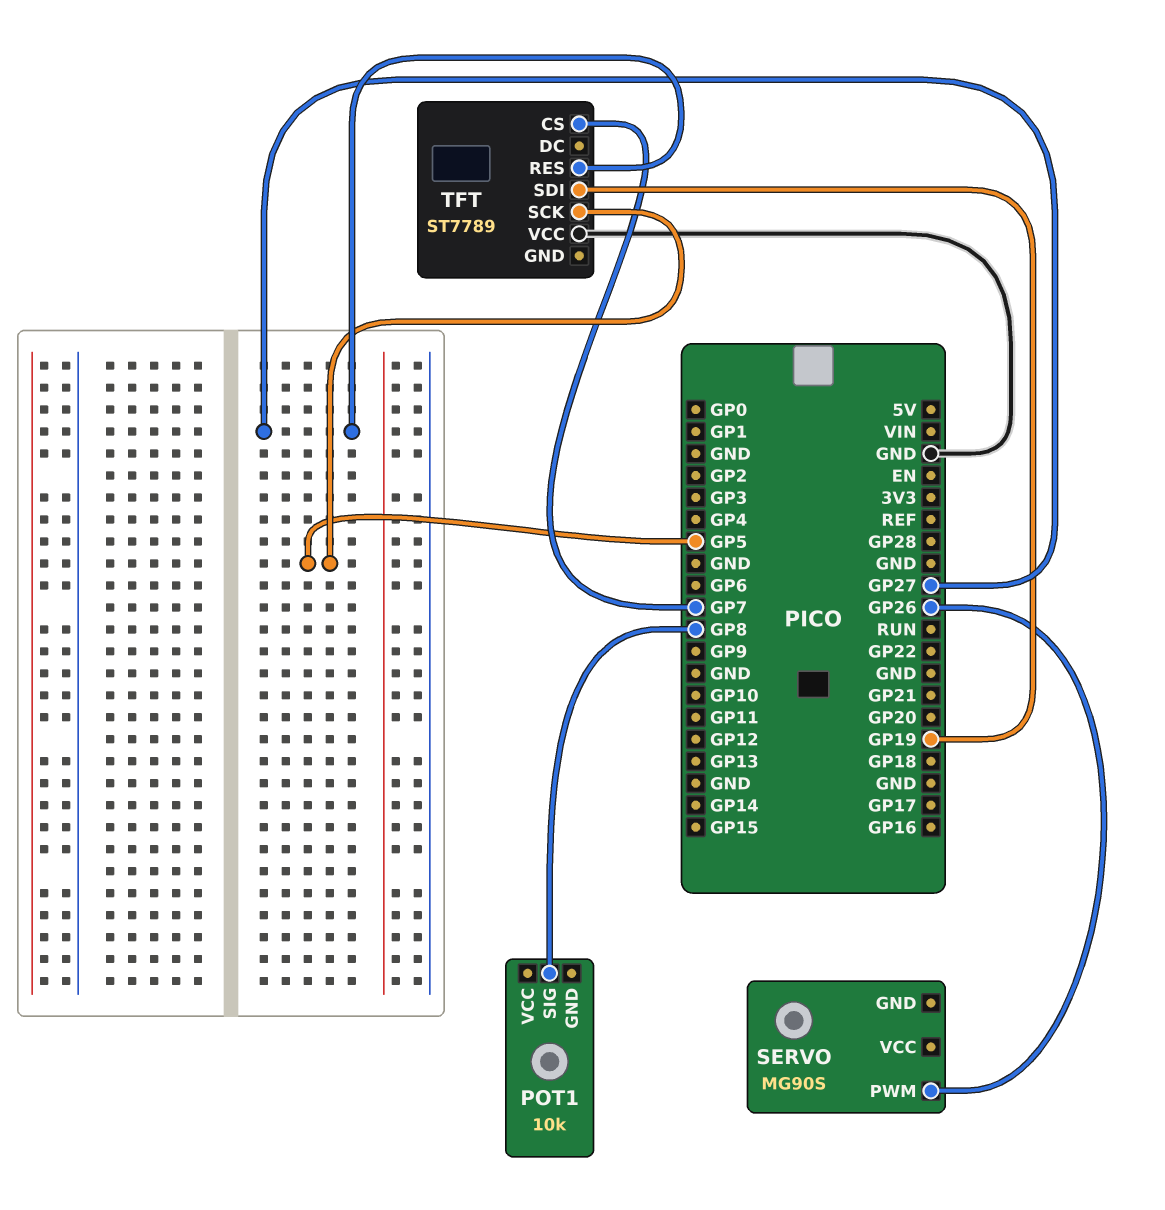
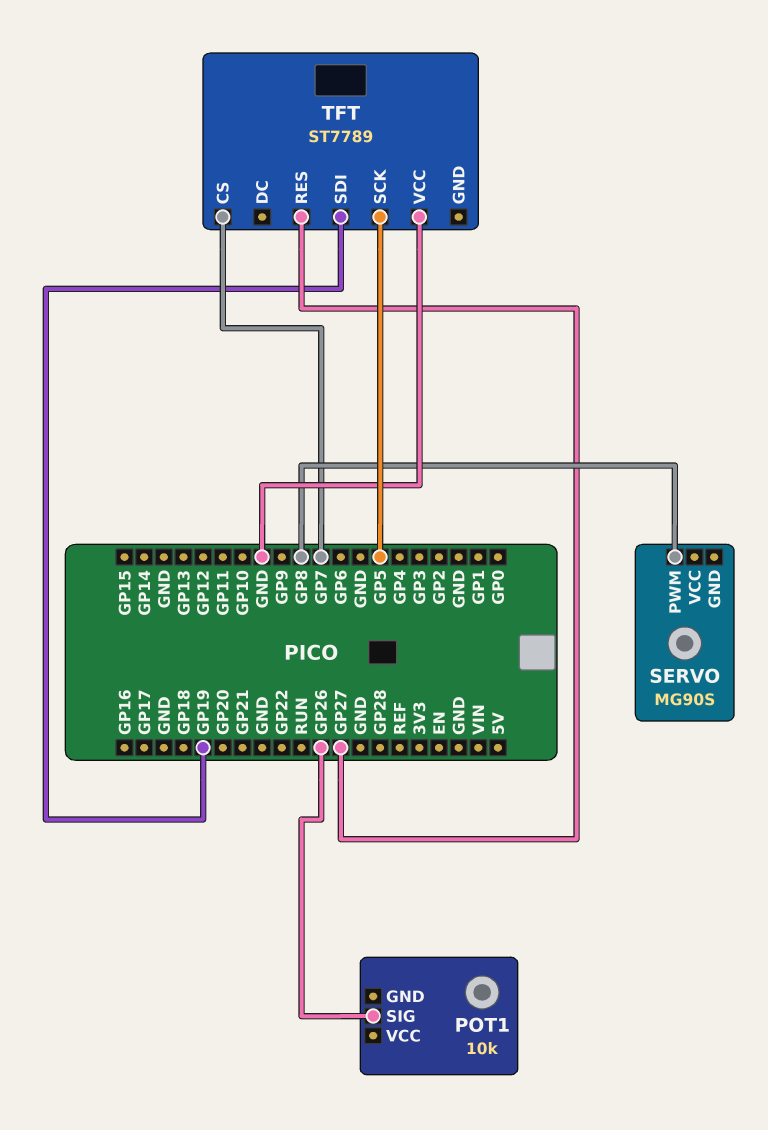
POT1 pin SIG: GP8 -> GP26
SERVO pin PWM: GP26 -> GP8

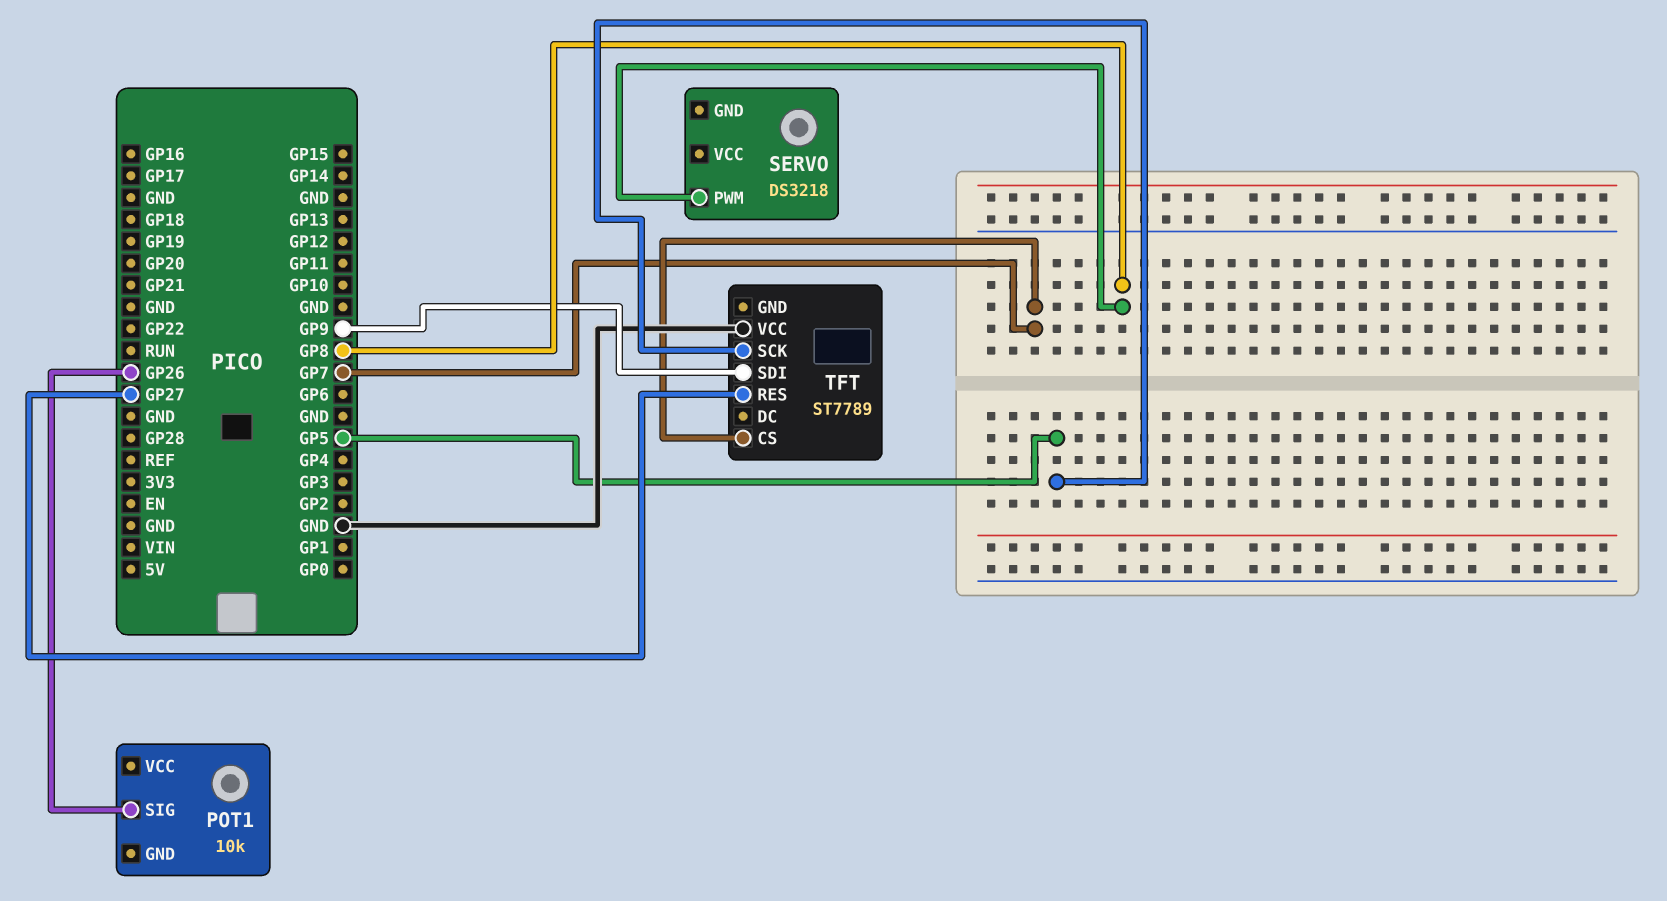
SERVO: MG90S -> DS3218
TFT pin SDI: GP19 -> GP9

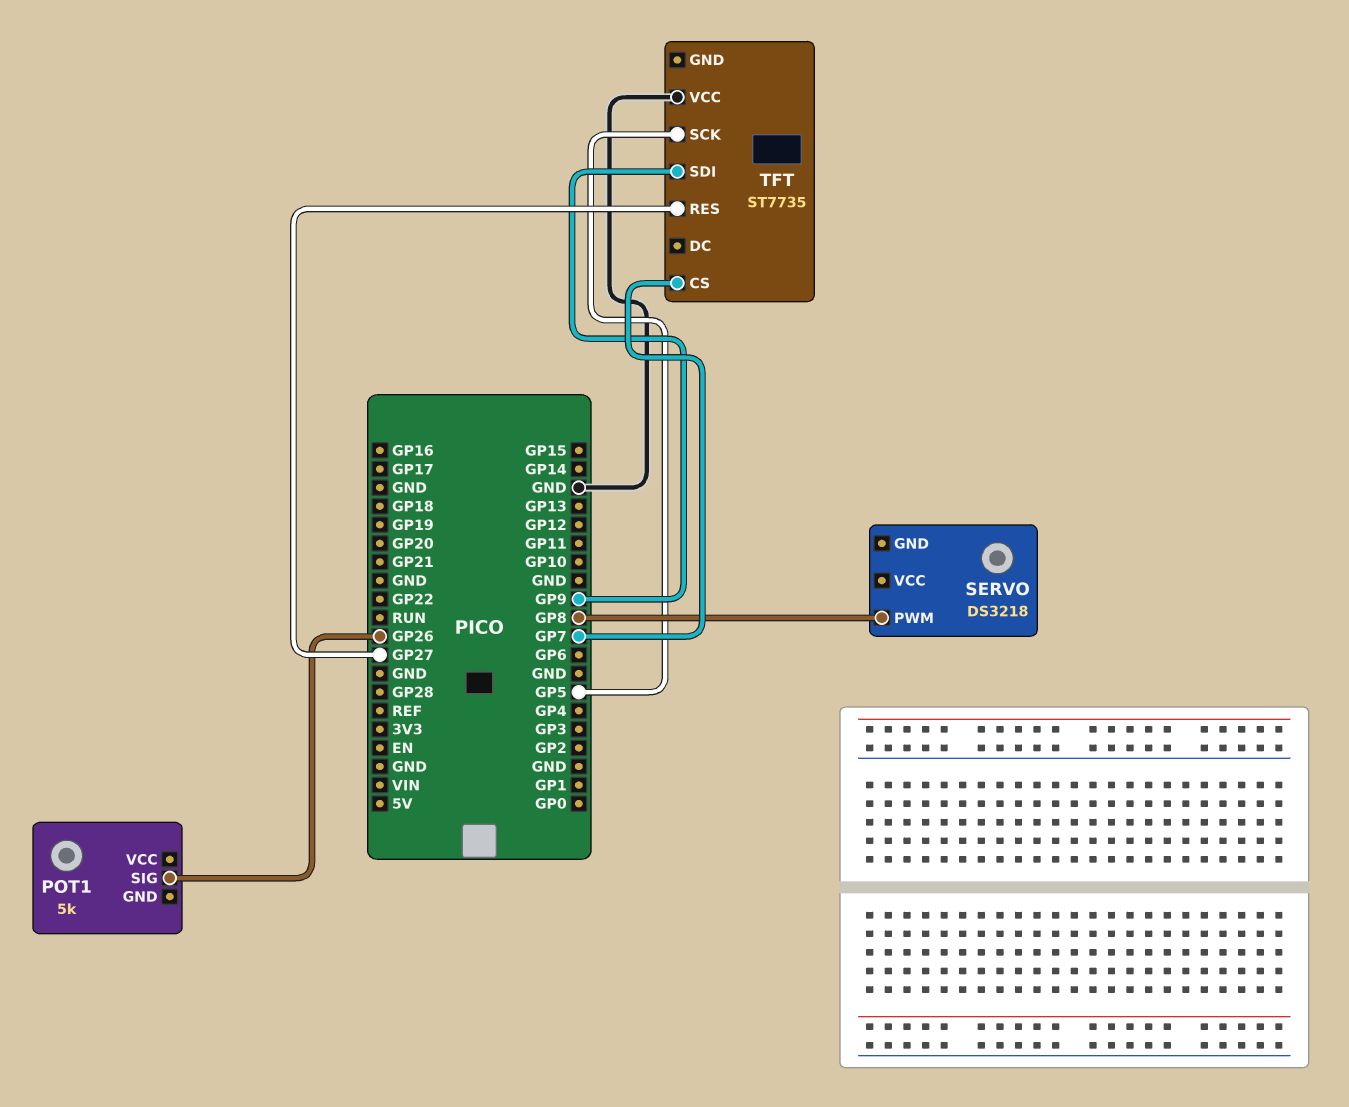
POT1: 10k -> 5k
TFT: ST7789 -> ST7735

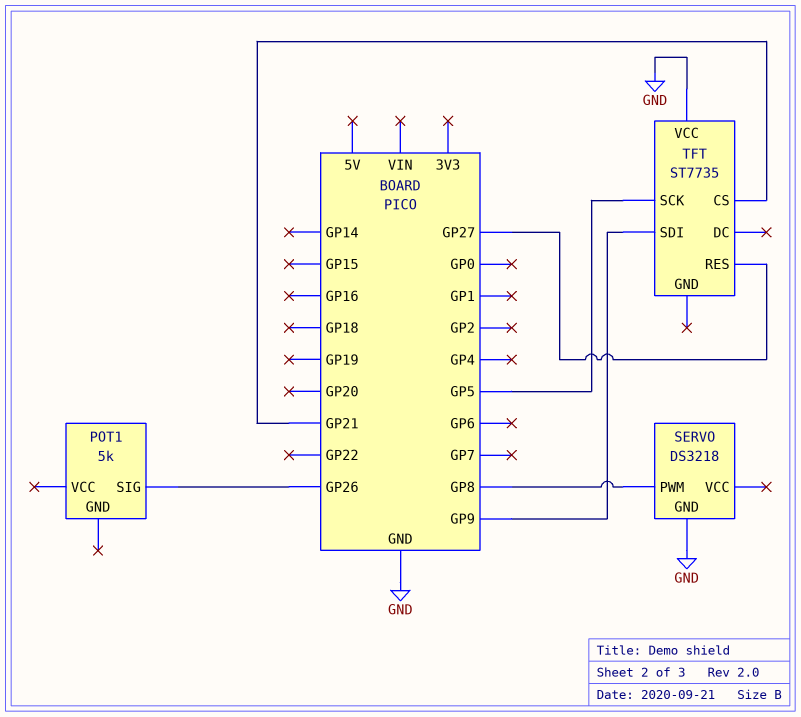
SERVO pin GND: none -> GND
TFT pin CS: GP7 -> GP21

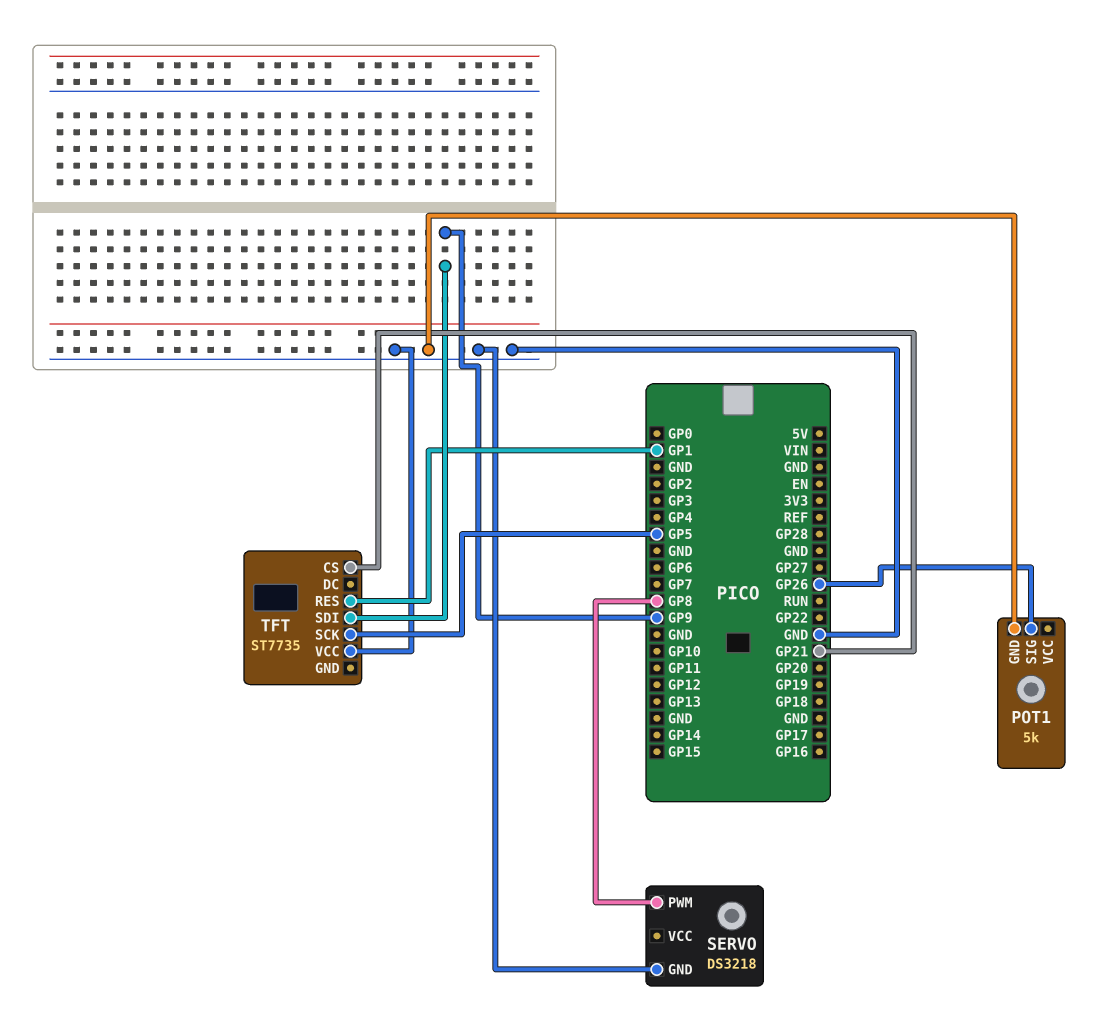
POT1 pin GND: none -> GND
TFT pin RES: GP27 -> GP1

